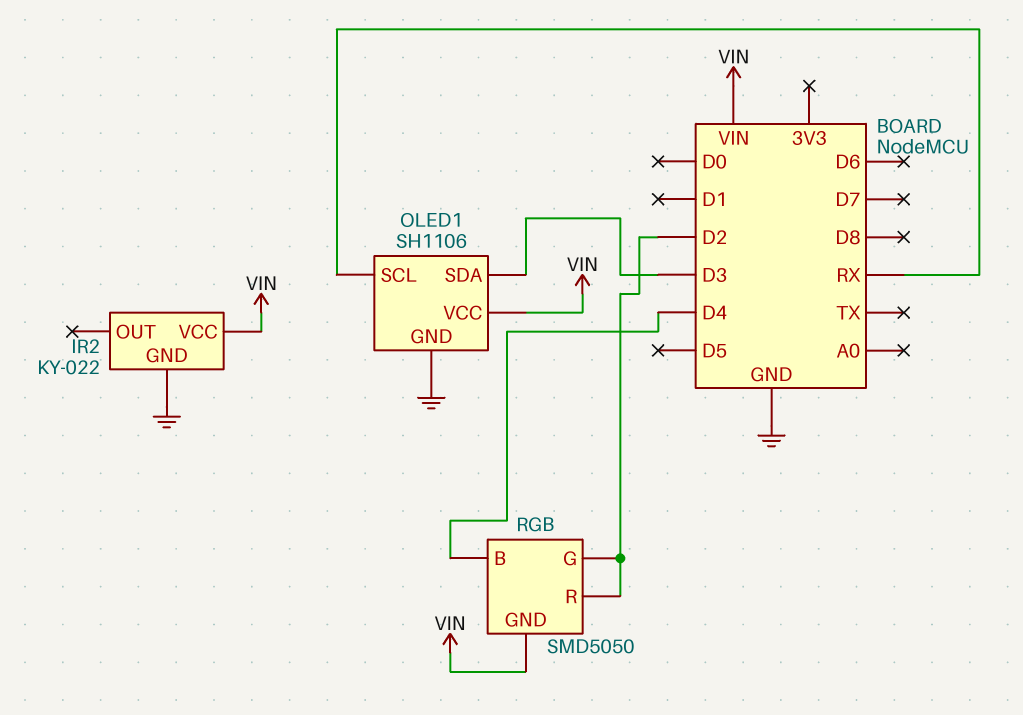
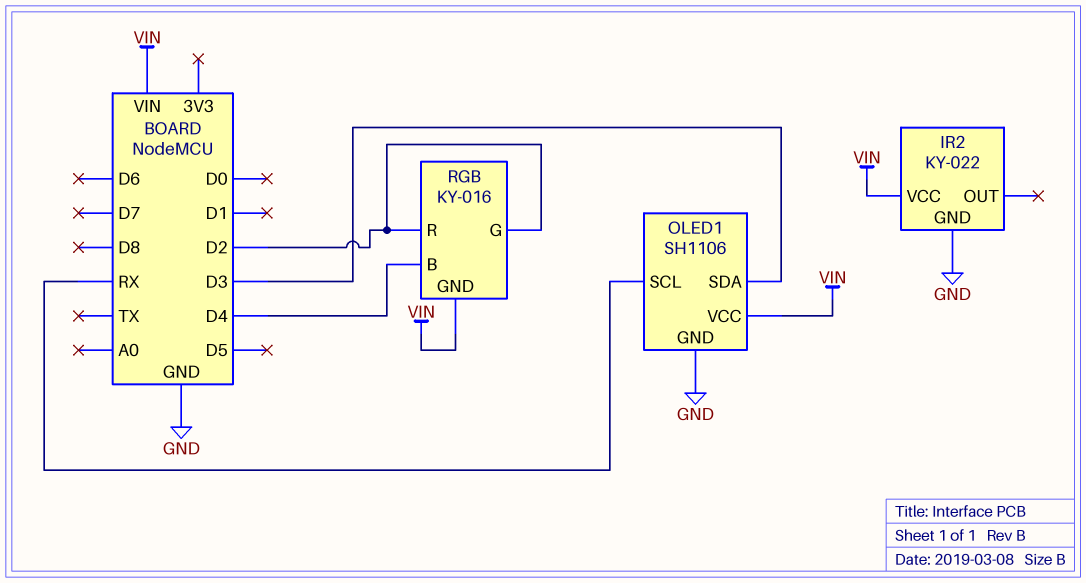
RGB: SMD5050 -> KY-016

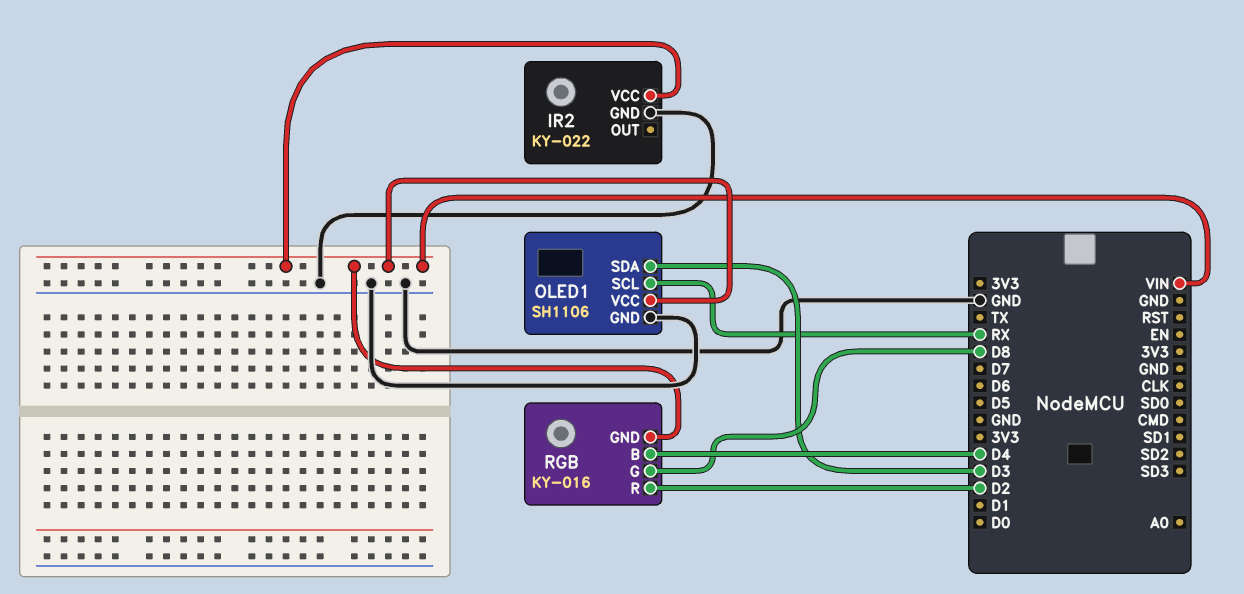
RGB pin G: D2 -> D8

